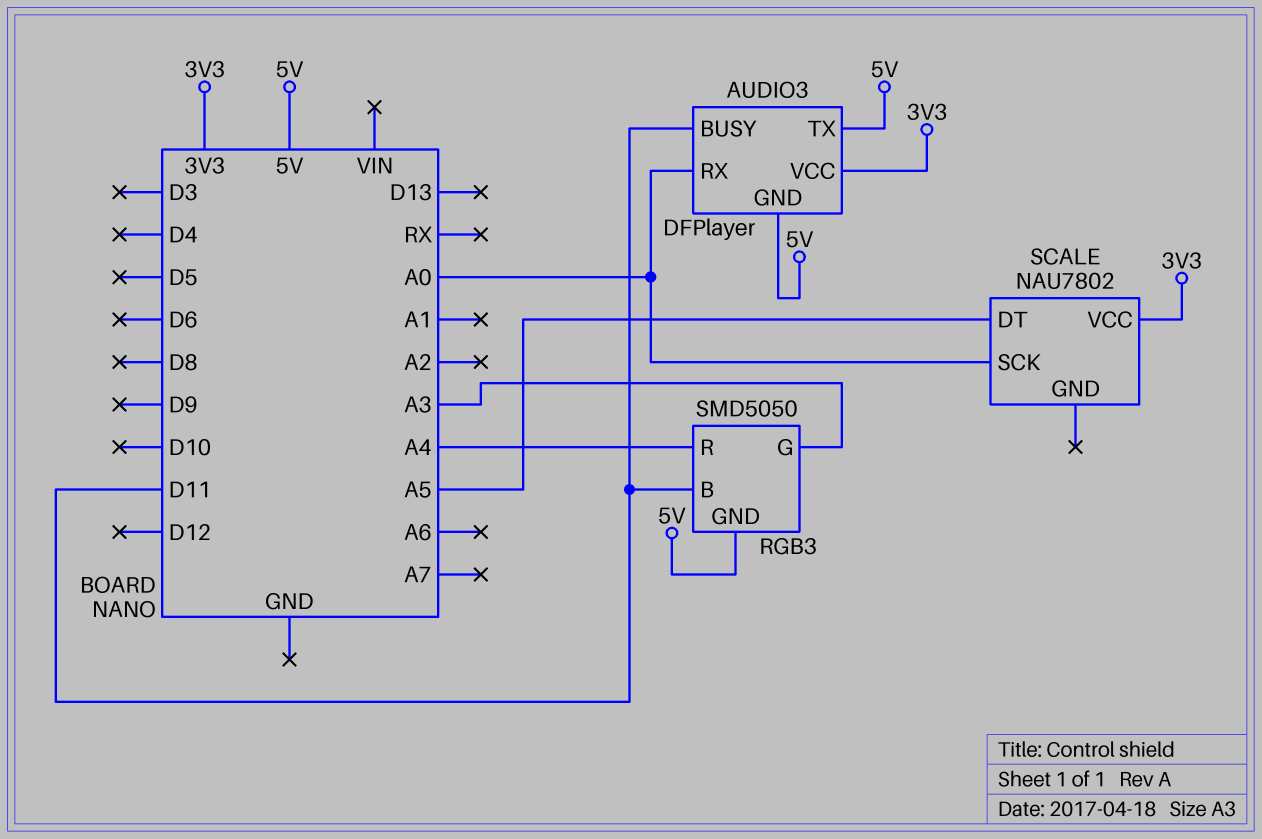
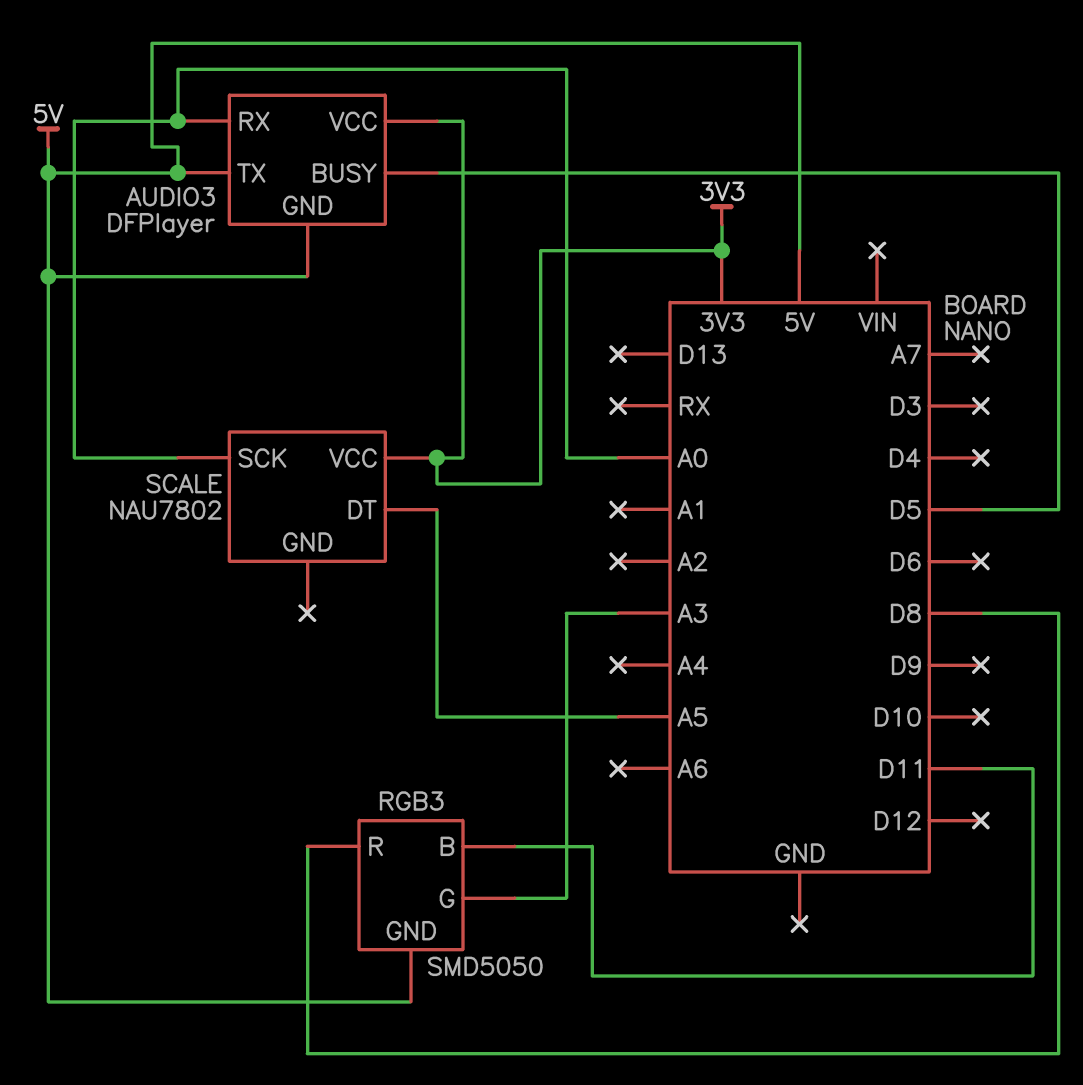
AUDIO3 pin BUSY: D11 -> D5
RGB3 pin R: A4 -> D8

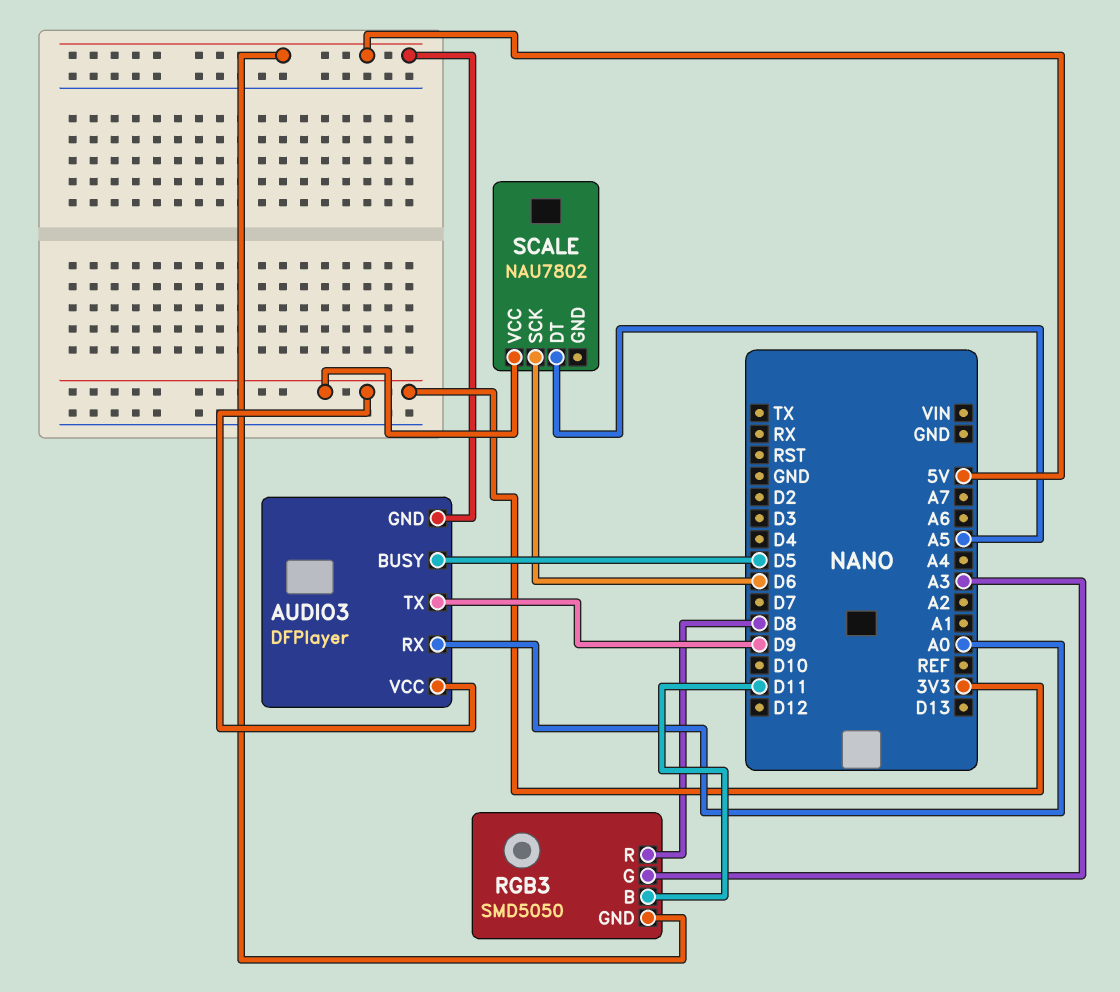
AUDIO3 pin TX: 5V -> D9
SCALE pin SCK: A0 -> D6

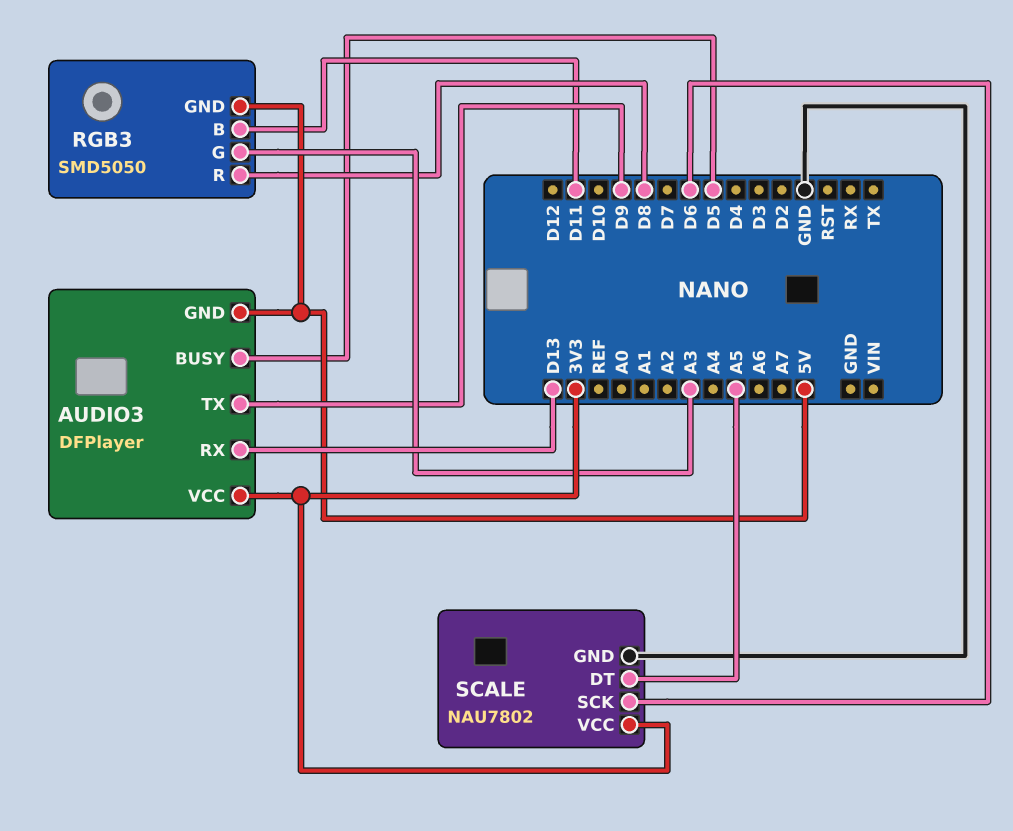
AUDIO3 pin RX: A0 -> D13
SCALE pin GND: none -> GND

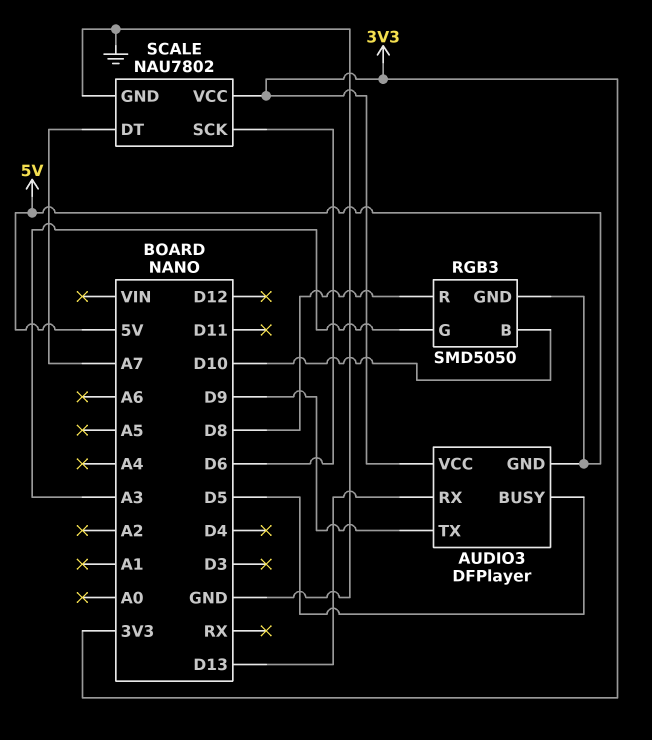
RGB3 pin B: D11 -> D10
SCALE pin DT: A5 -> A7

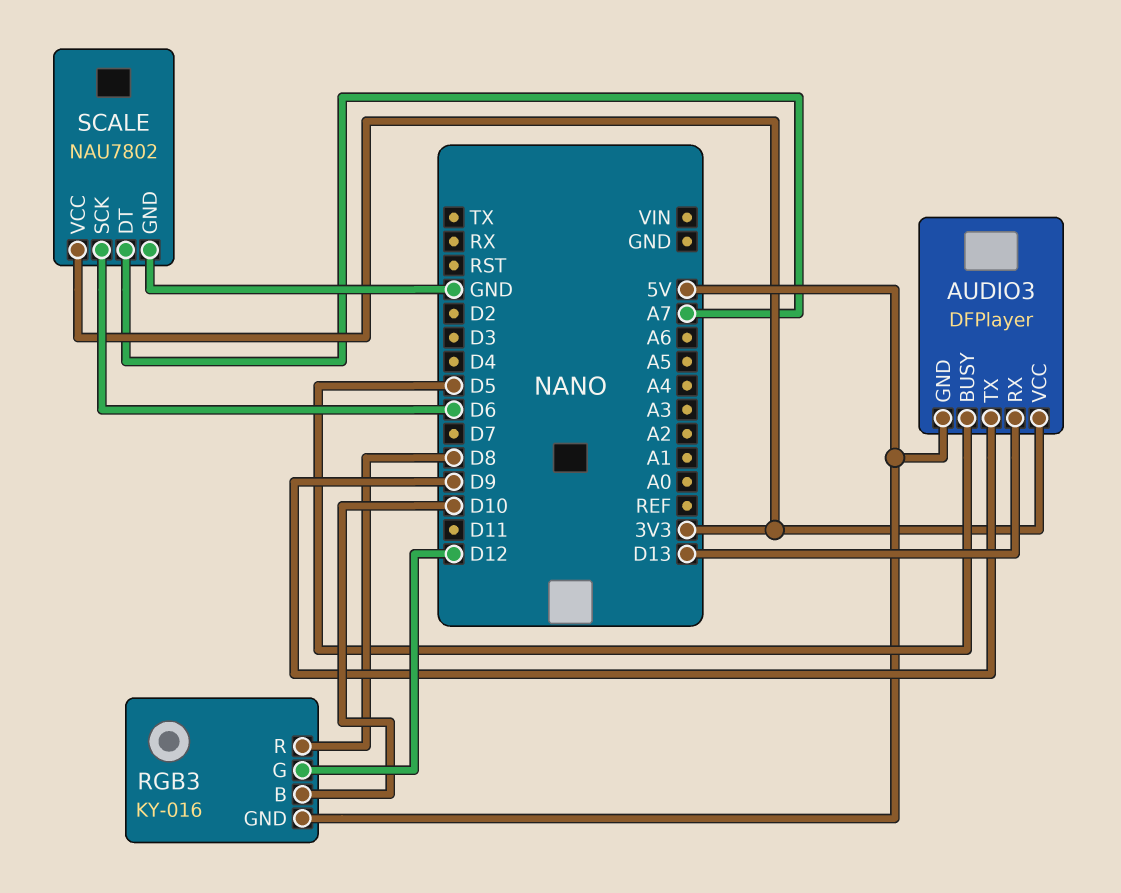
RGB3: SMD5050 -> KY-016
RGB3 pin G: A3 -> D12

